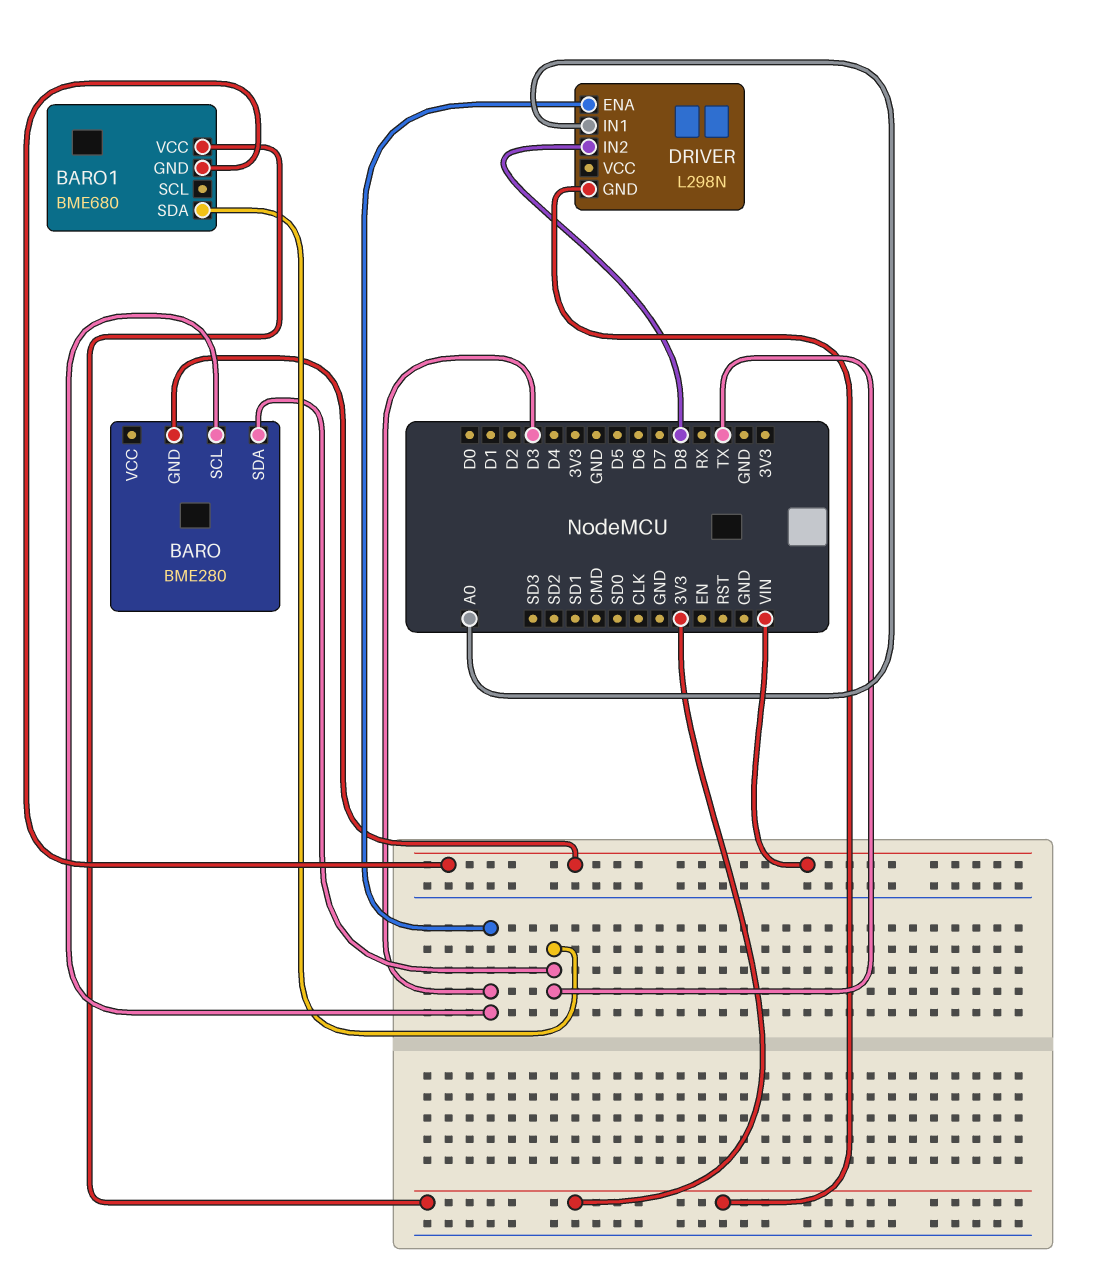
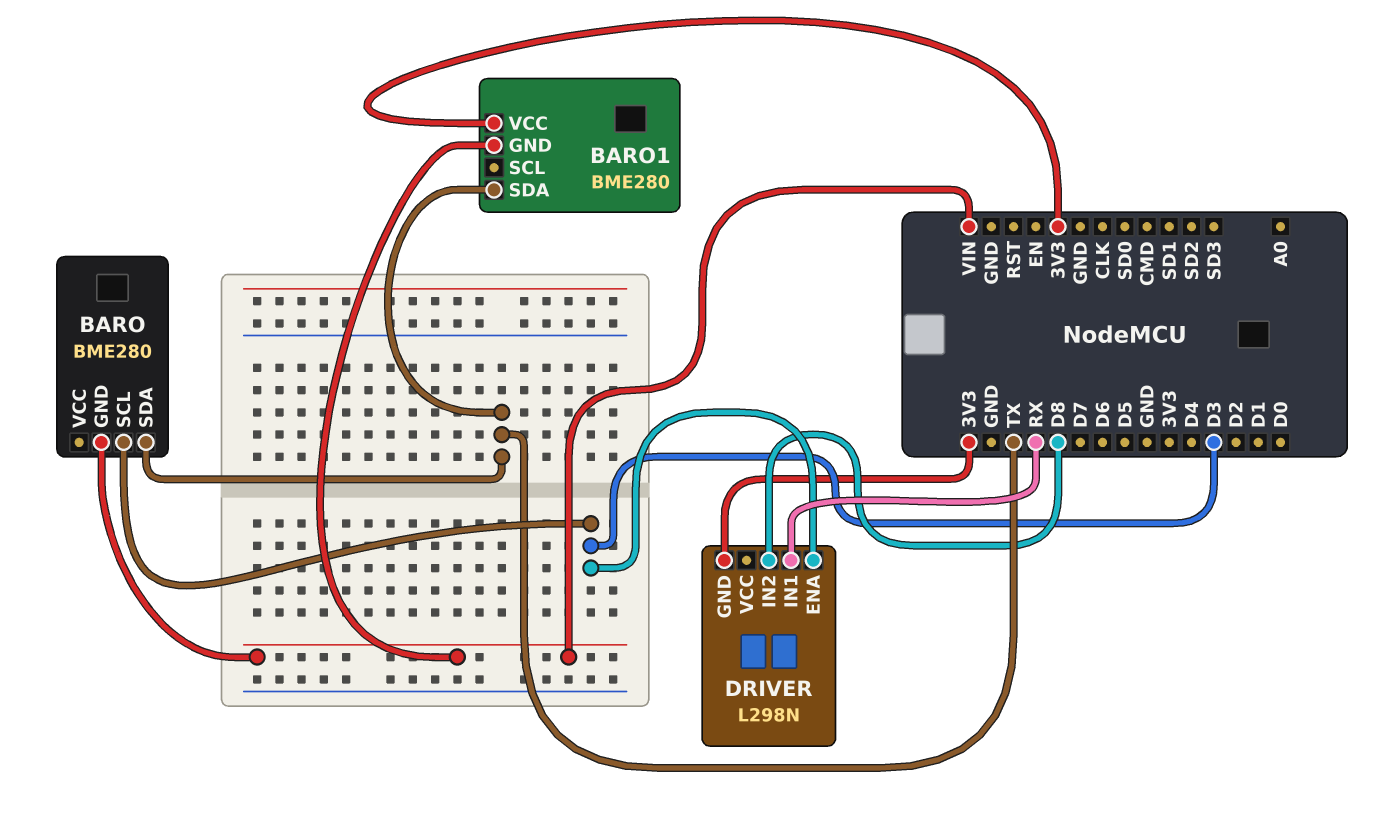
BARO1: BME680 -> BME280
DRIVER pin IN1: A0 -> RX

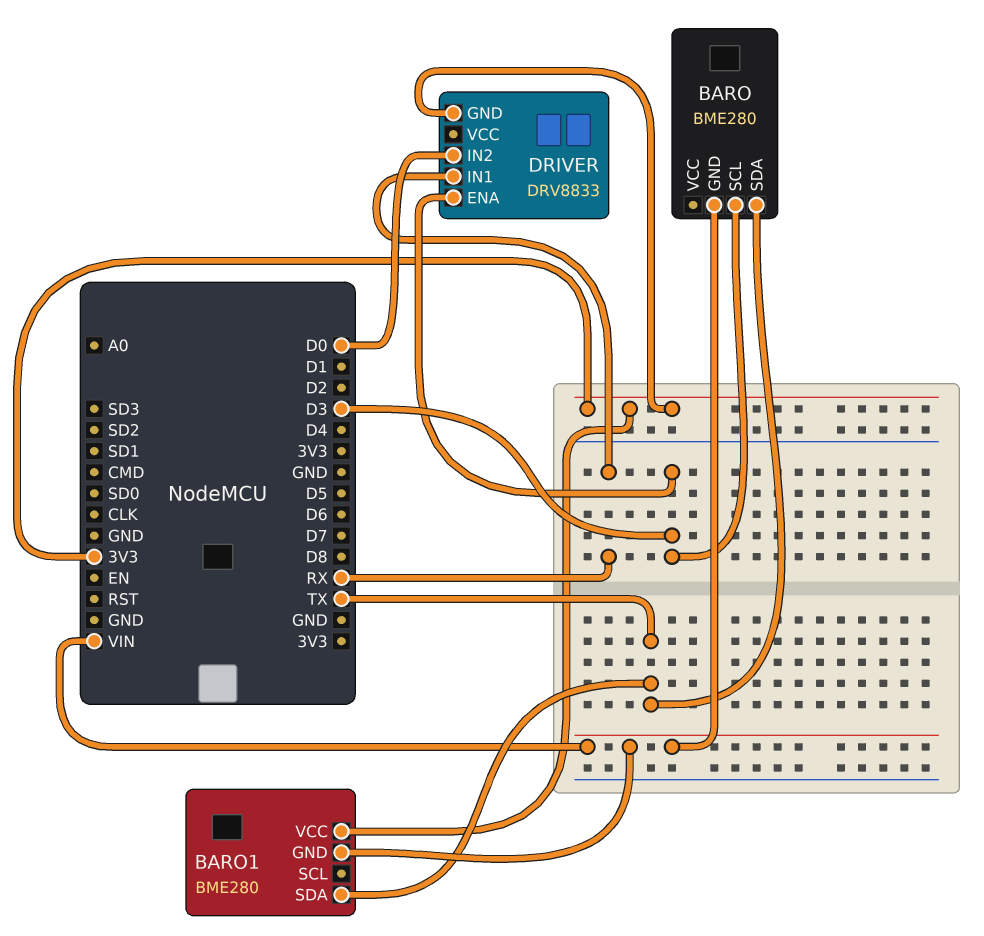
DRIVER: L298N -> DRV8833
DRIVER pin IN2: D8 -> D0

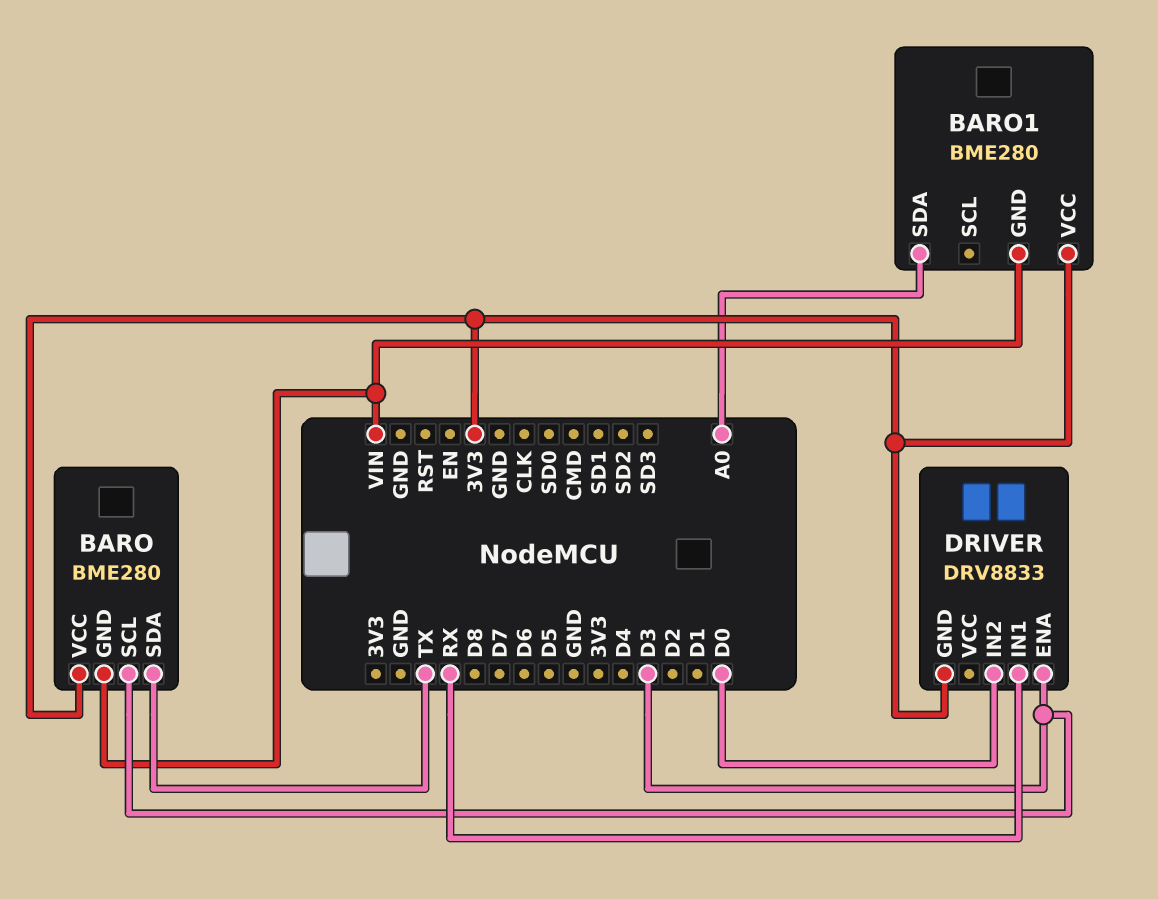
BARO pin VCC: none -> 3V3
BARO1 pin SDA: TX -> A0

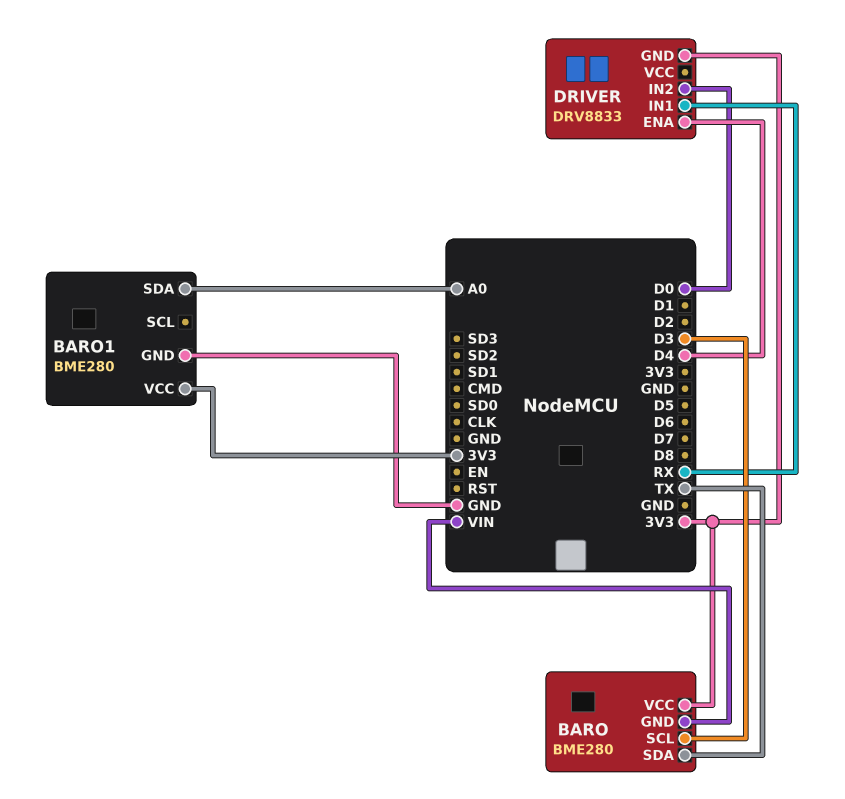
BARO1 pin GND: VIN -> GND
DRIVER pin ENA: D3 -> D4

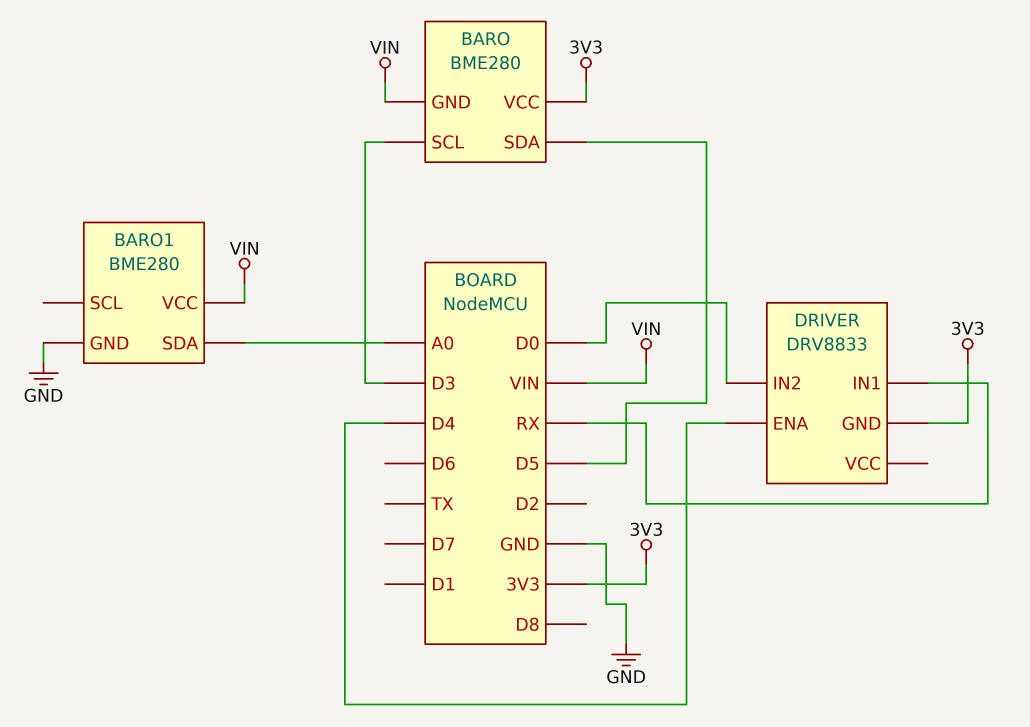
BARO pin SDA: TX -> D5
BARO1 pin VCC: 3V3 -> VIN

